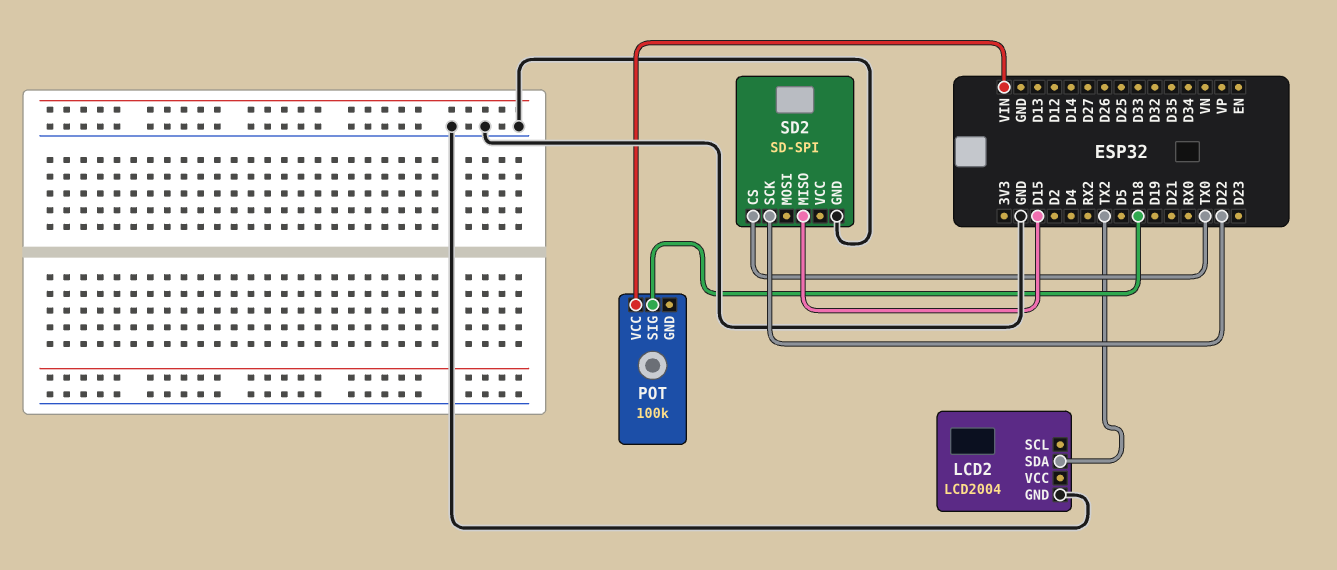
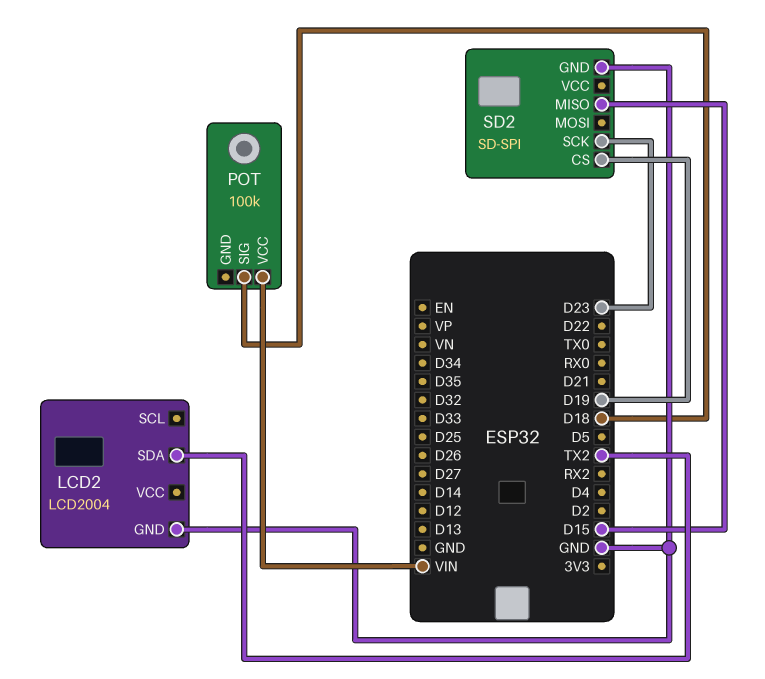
SD2 pin CS: TX0 -> D19
SD2 pin SCK: D22 -> D23

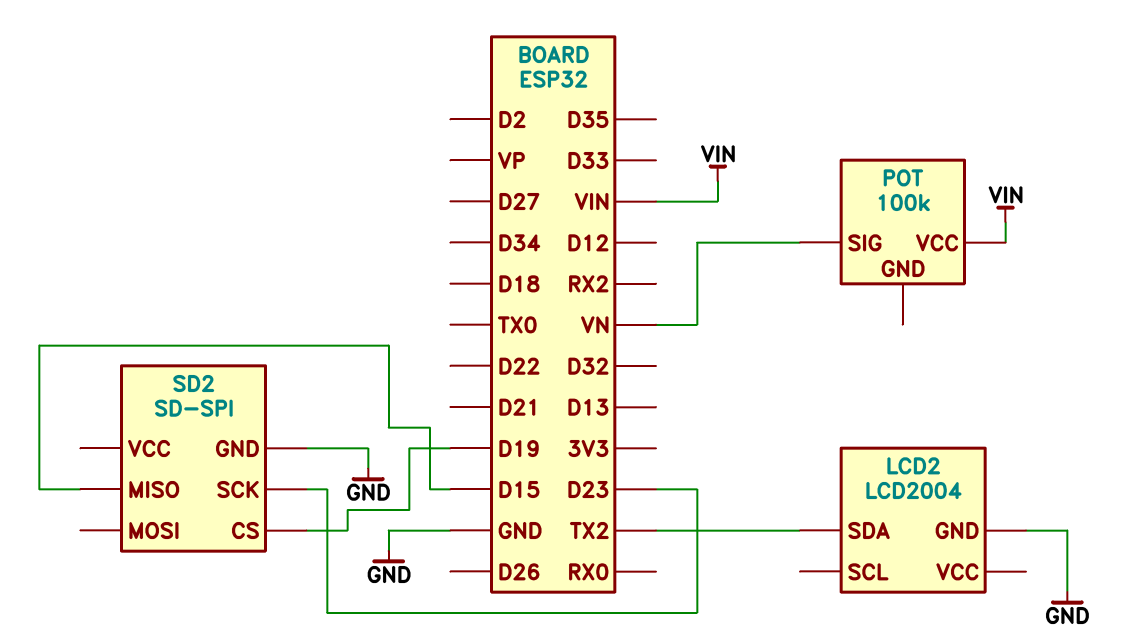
POT pin SIG: D18 -> VN

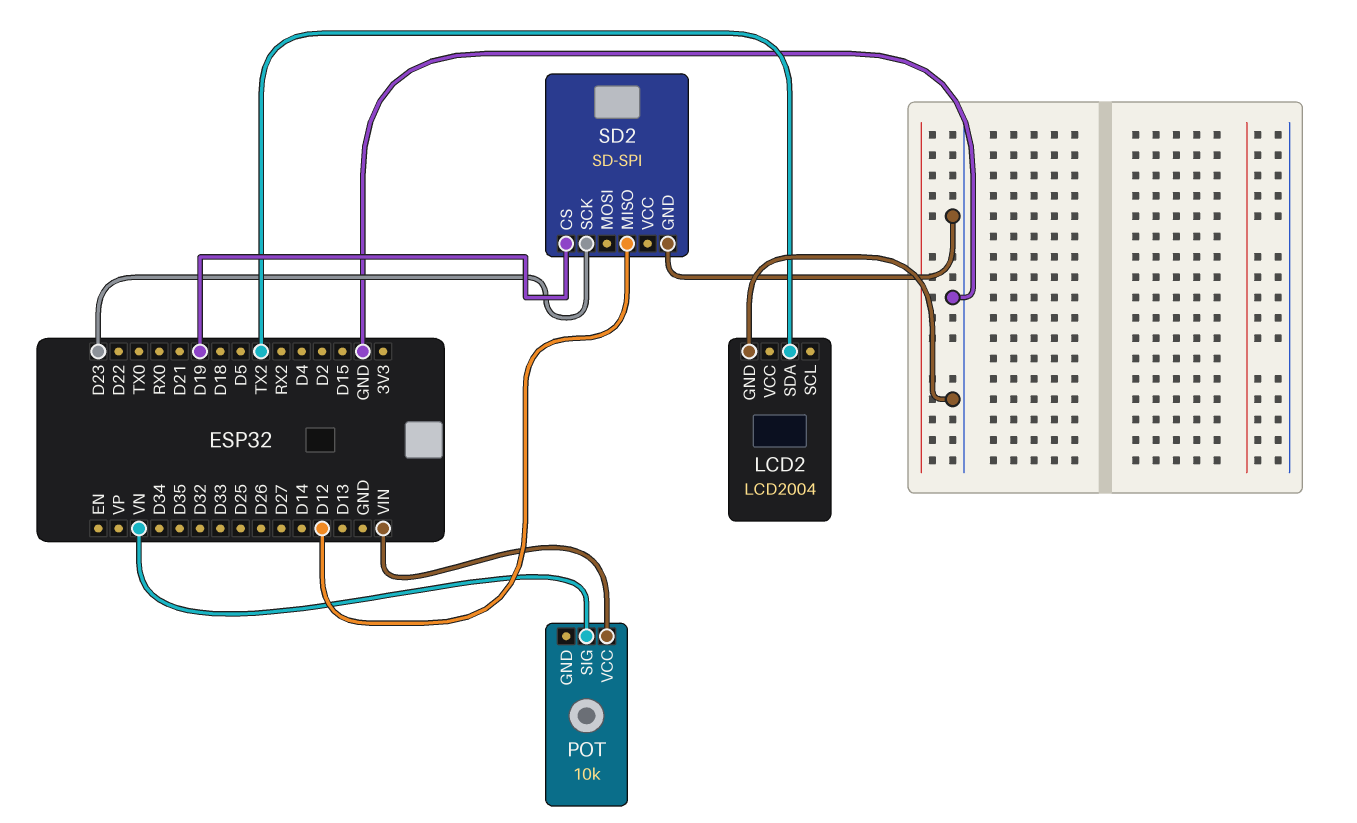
POT: 100k -> 10k
SD2 pin MISO: D15 -> D12

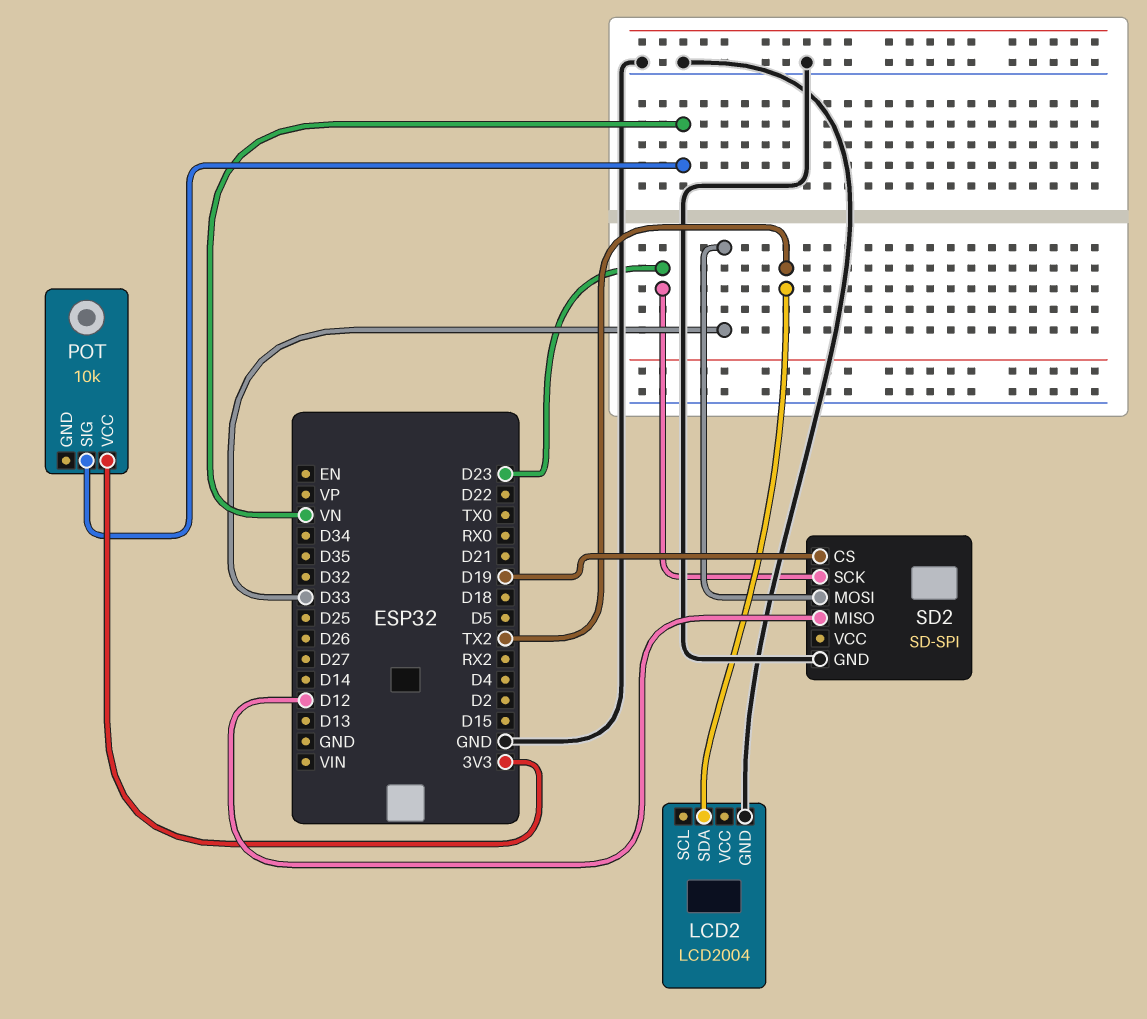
POT pin VCC: VIN -> 3V3
SD2 pin MOSI: none -> D33

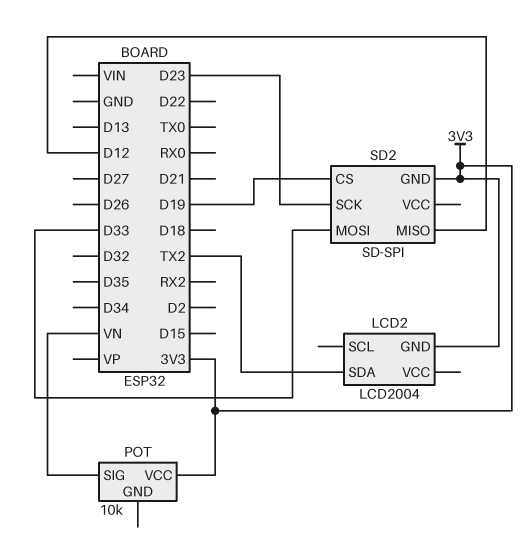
LCD2 pin GND: GND -> 3V3
SD2 pin GND: GND -> 3V3

